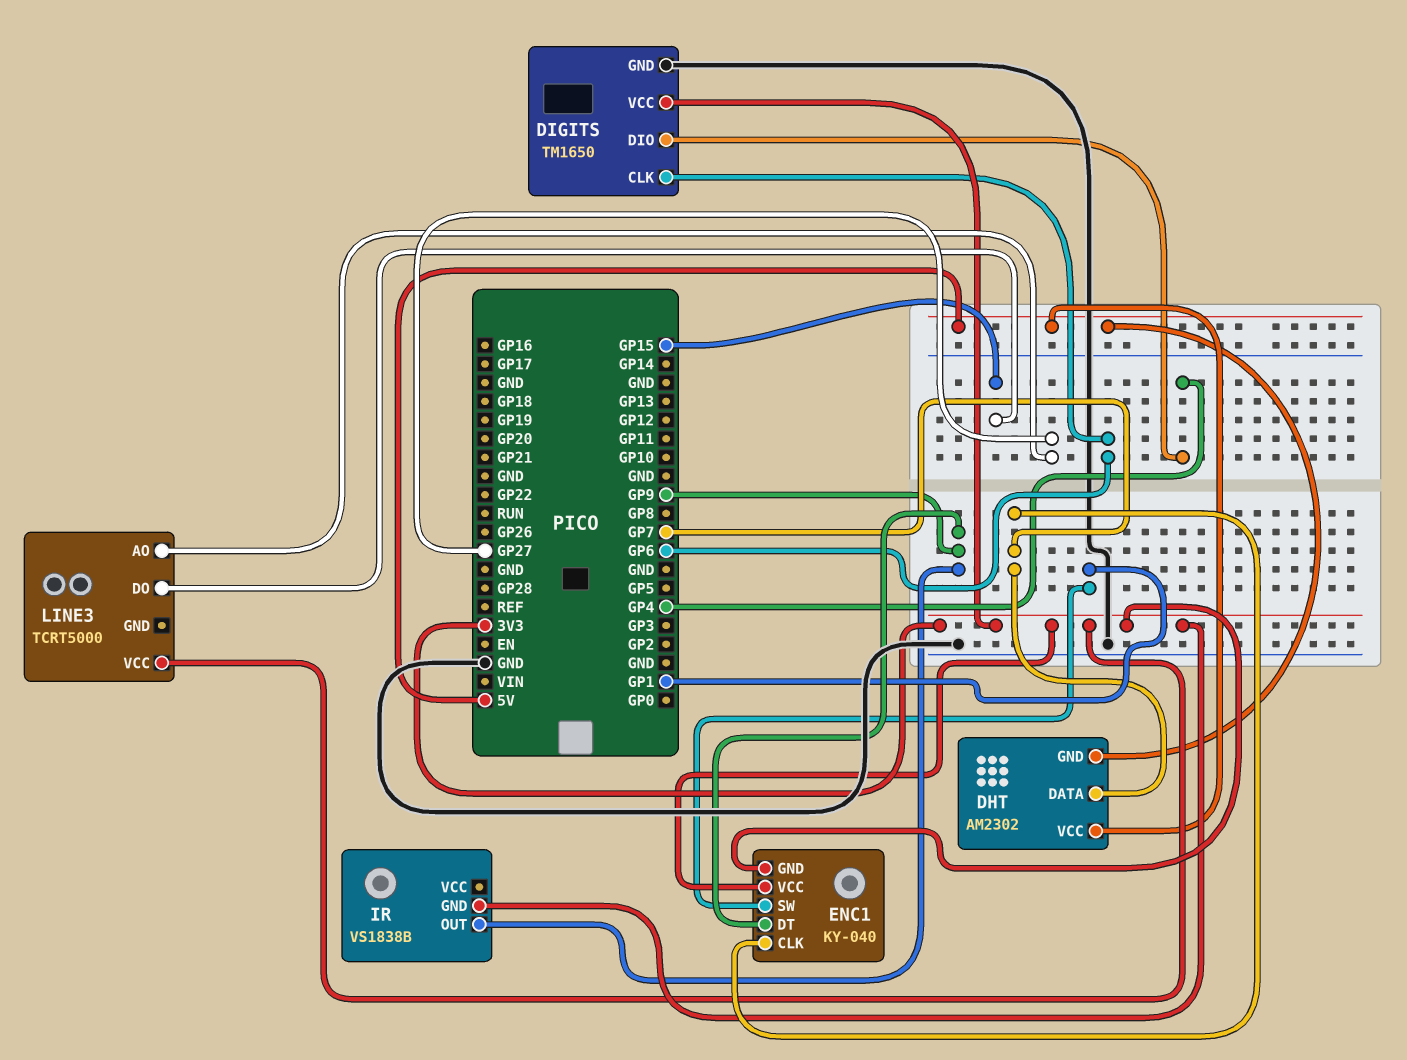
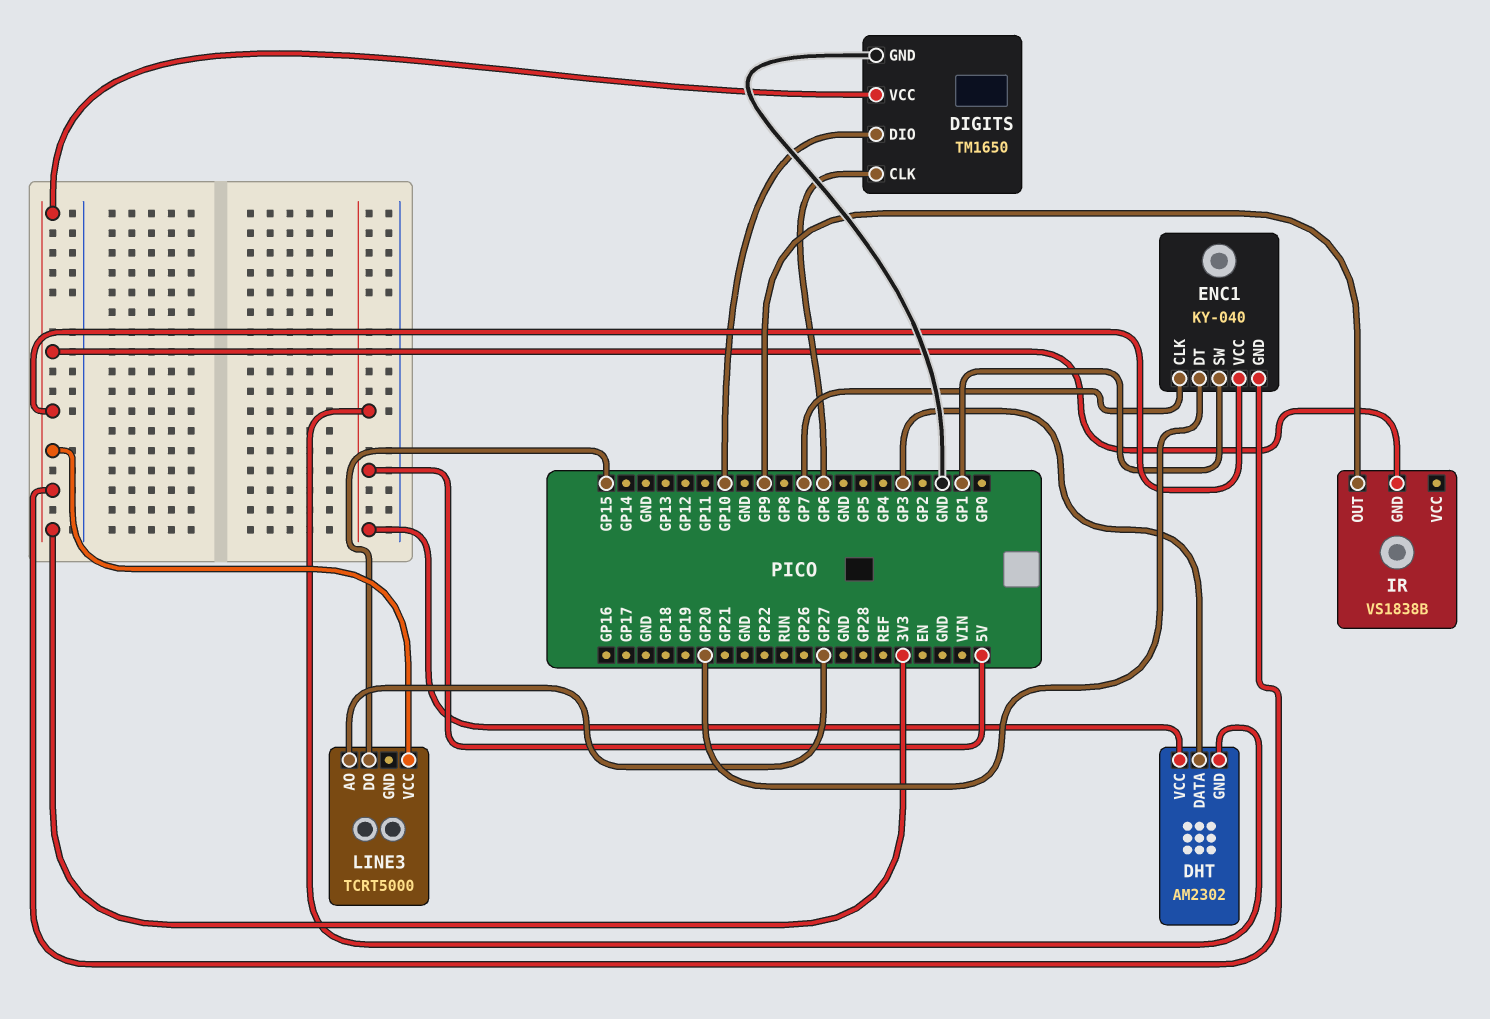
DHT pin DATA: GP7 -> GP3
DIGITS pin DIO: GP4 -> GP10
ENC1 pin DT: GP9 -> GP20

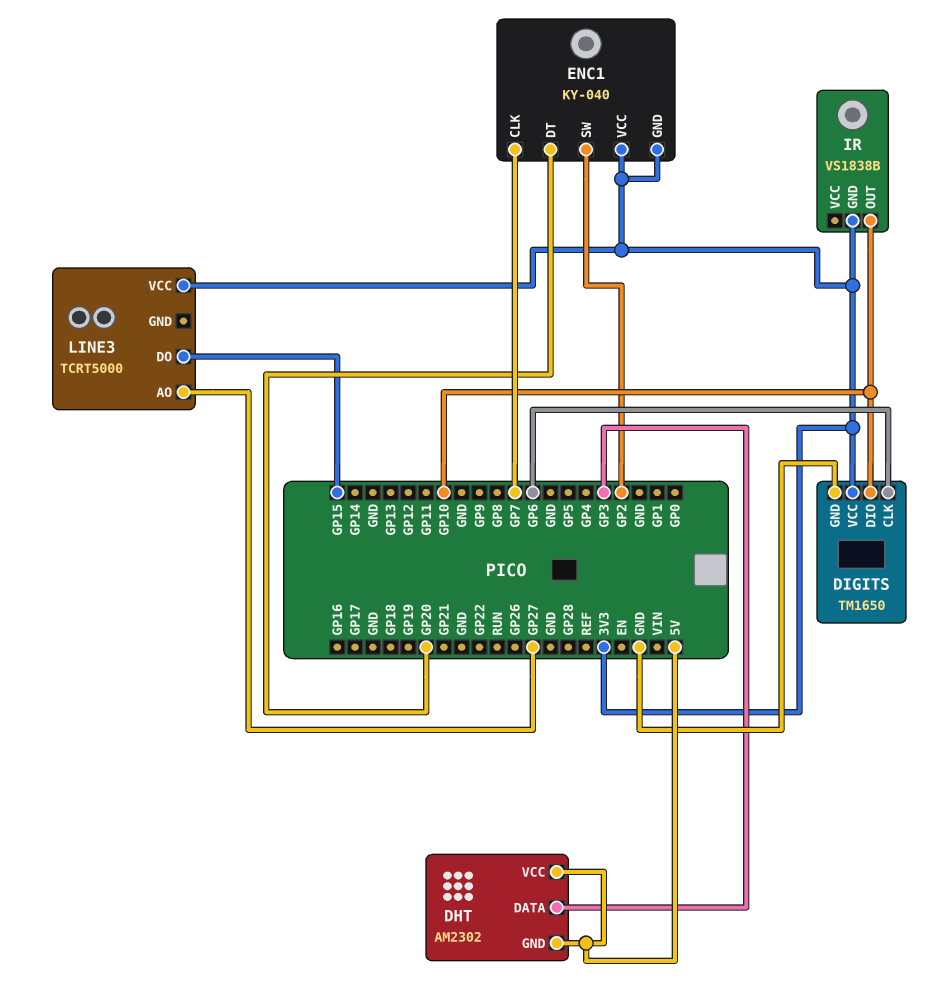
ENC1 pin SW: GP1 -> GP2
IR pin OUT: GP9 -> GP10

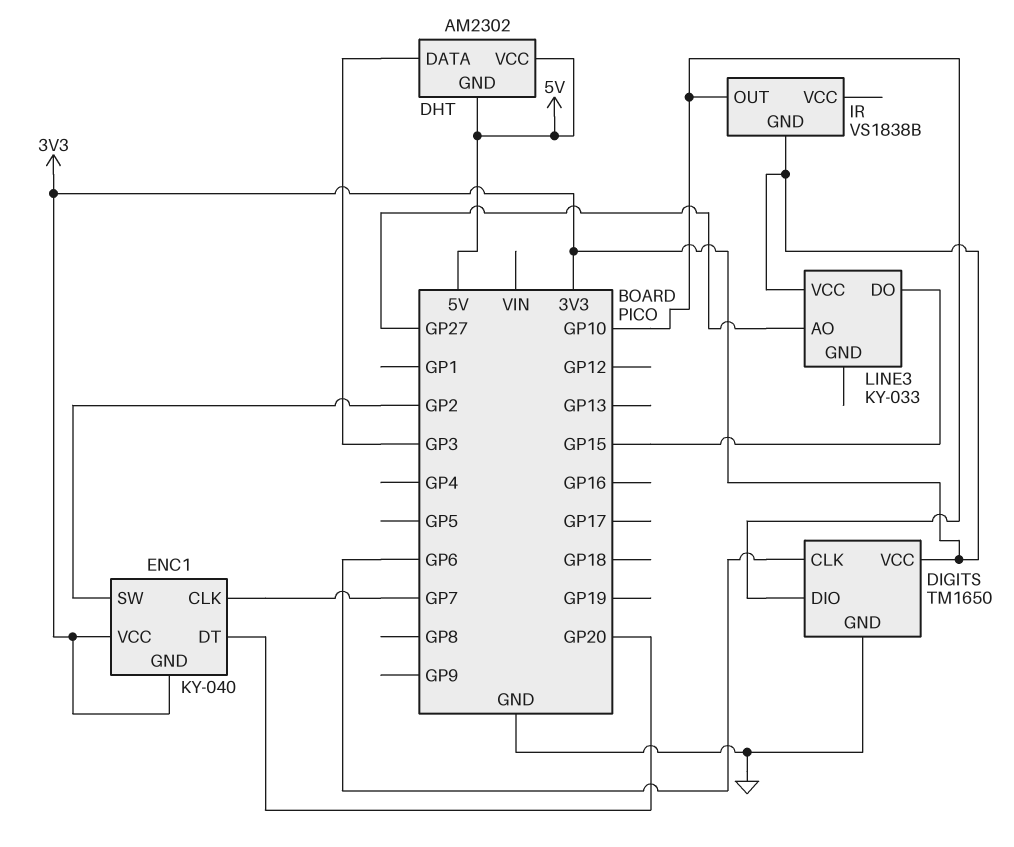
LINE3: TCRT5000 -> KY-033

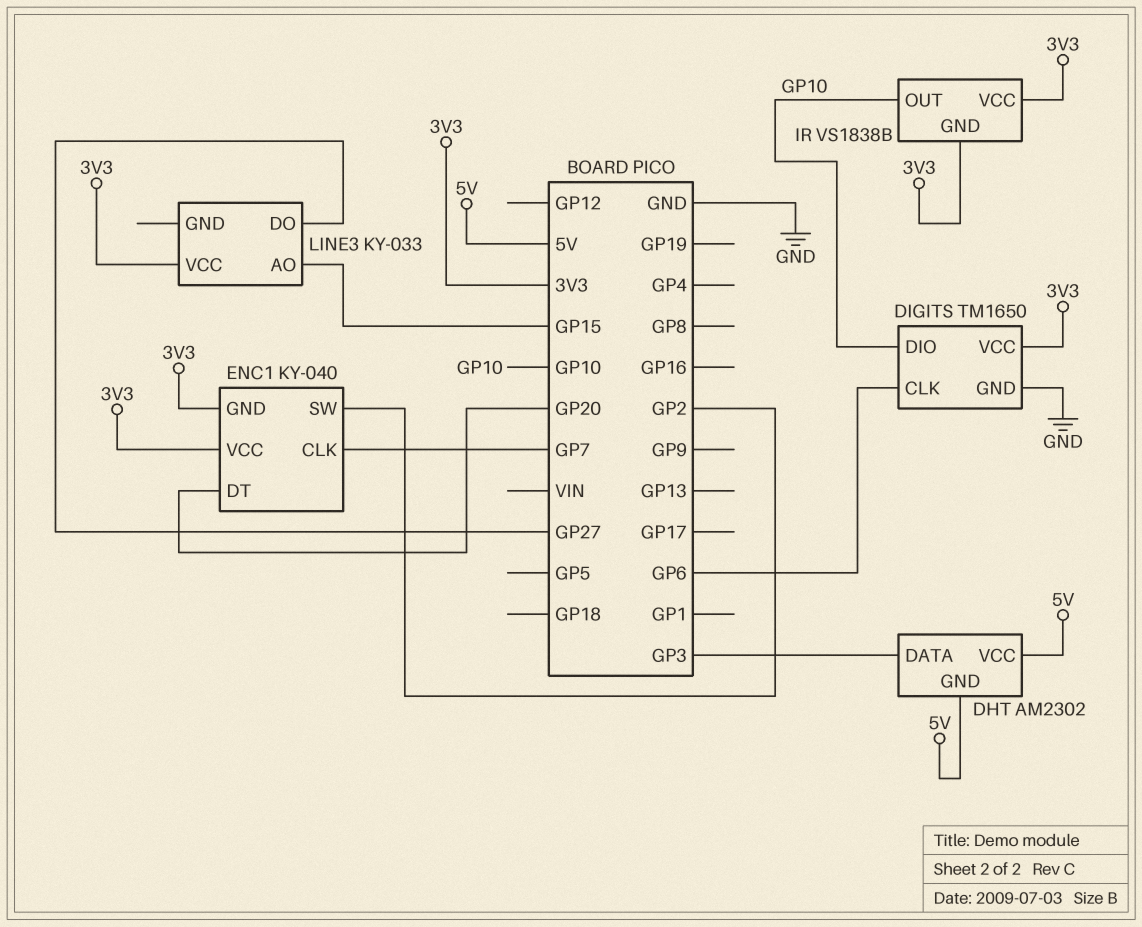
IR pin VCC: none -> 3V3
LINE3 pin AO: GP27 -> GP15
LINE3 pin DO: GP15 -> GP27

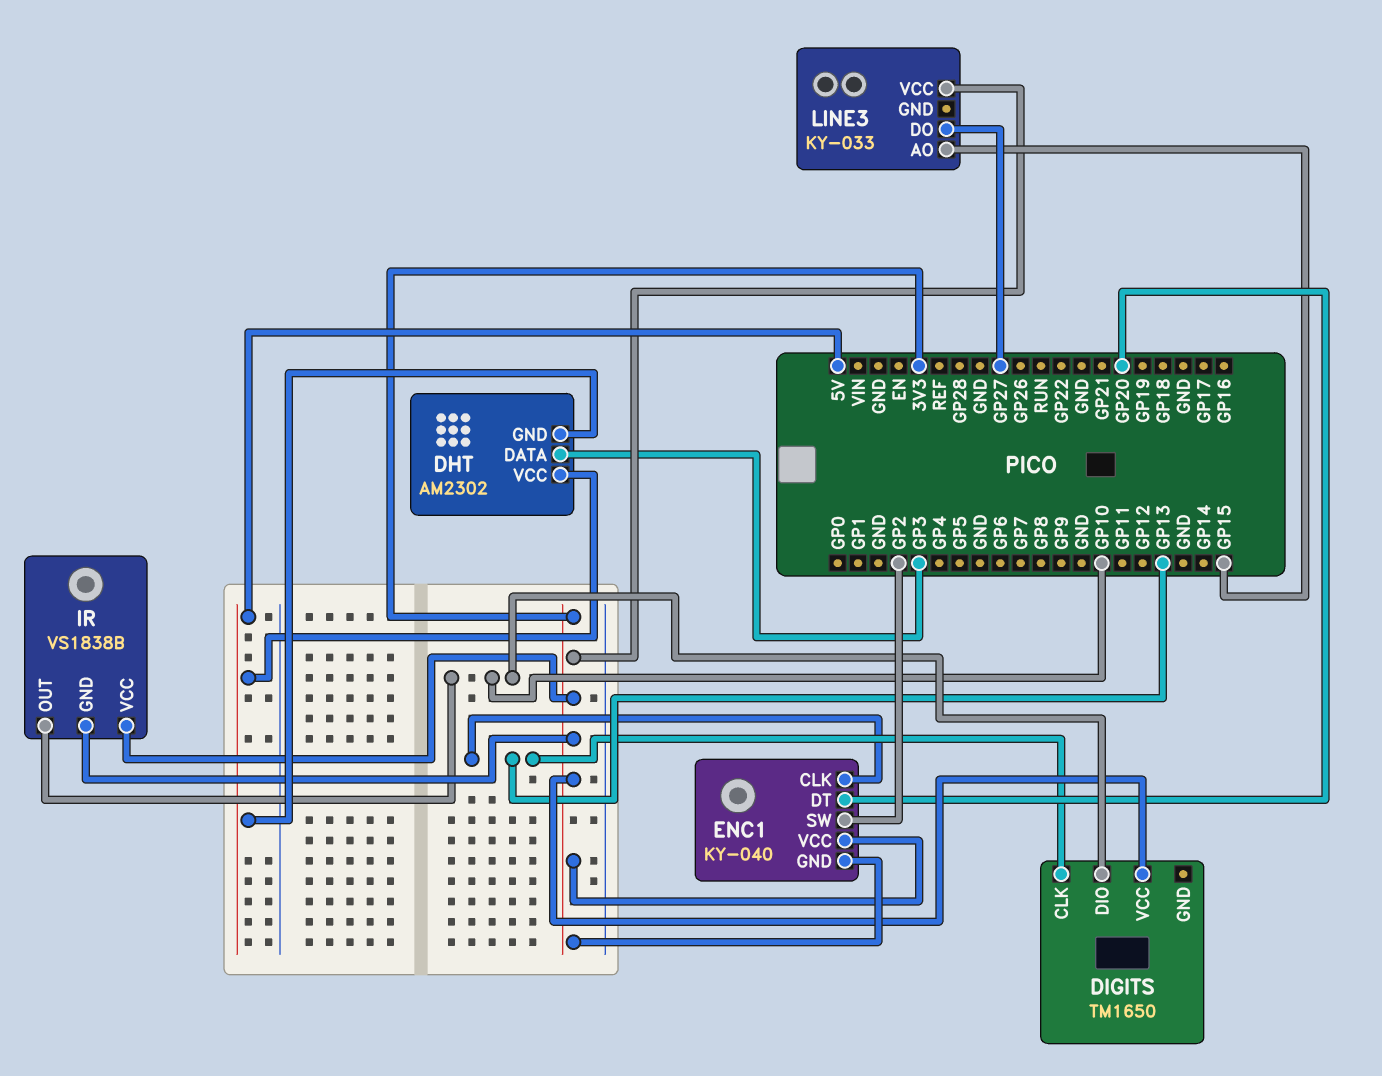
DIGITS pin CLK: GP6 -> GP13
DIGITS pin GND: GND -> none
ENC1 pin CLK: GP7 -> GP13

